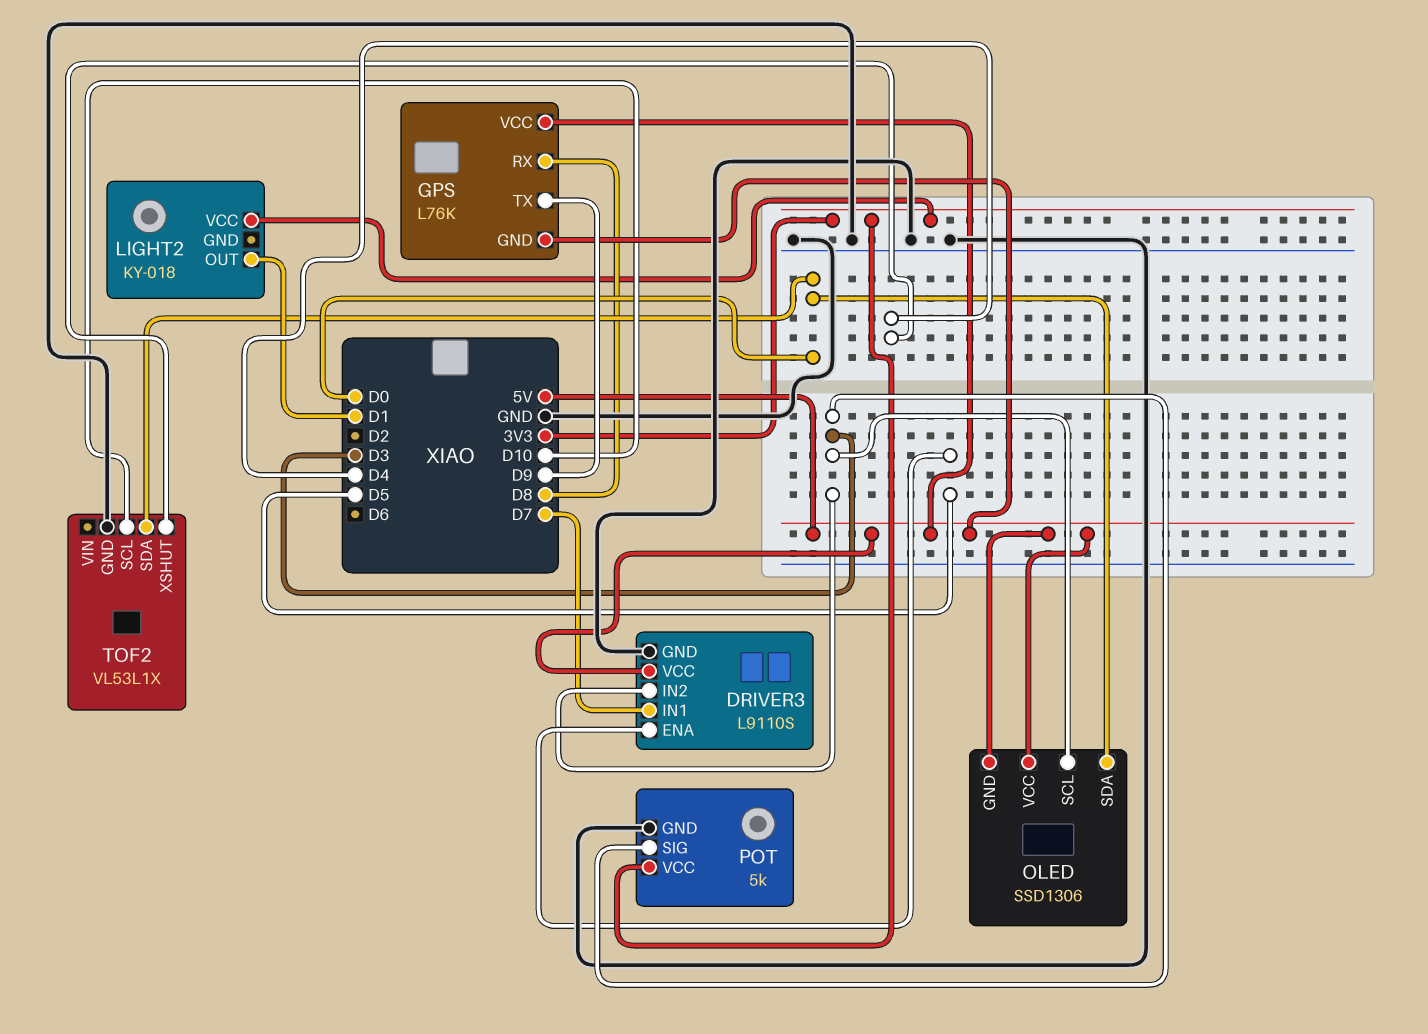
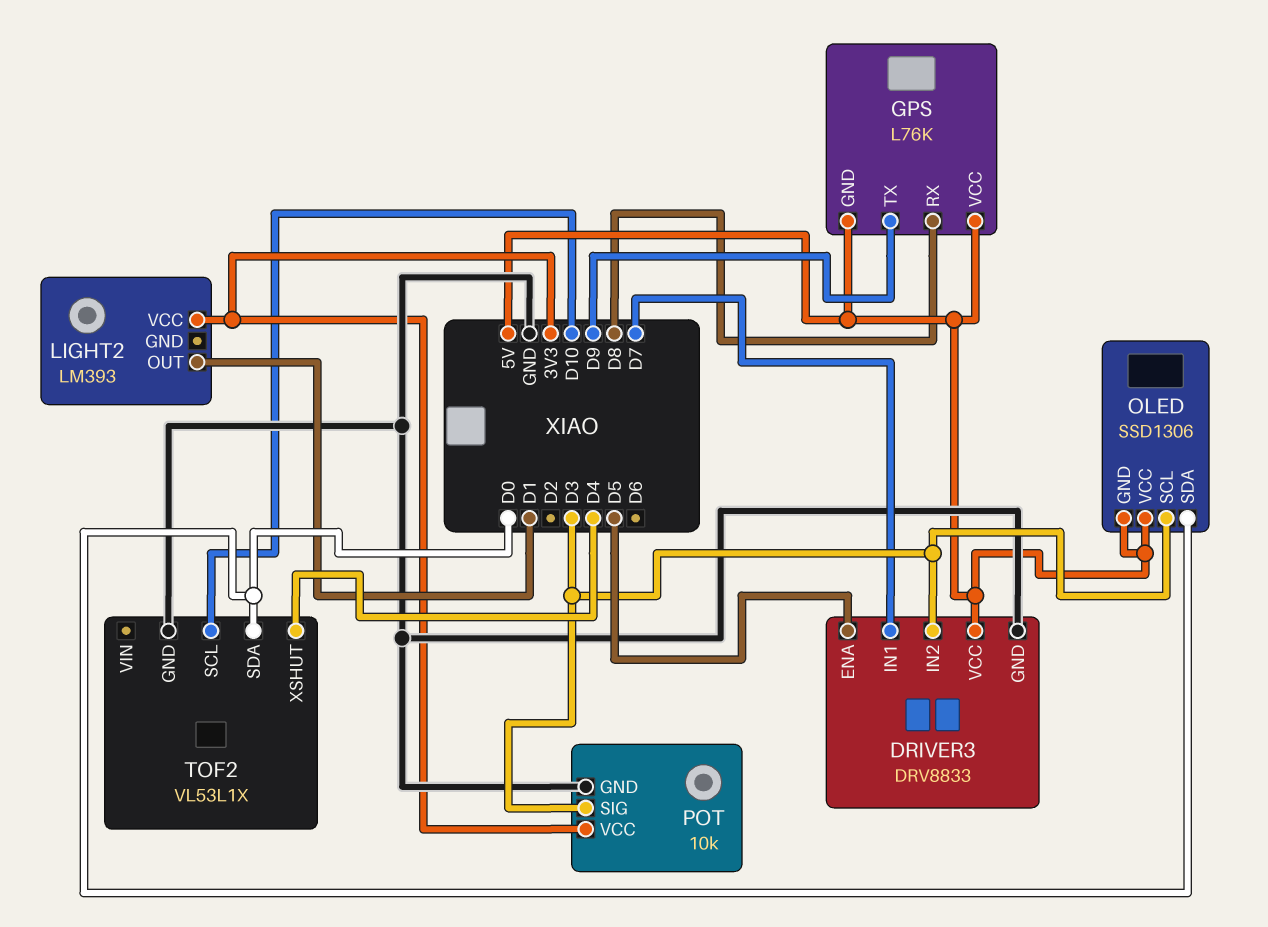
DRIVER3: L9110S -> DRV8833
LIGHT2: KY-018 -> LM393
POT: 5k -> 10k

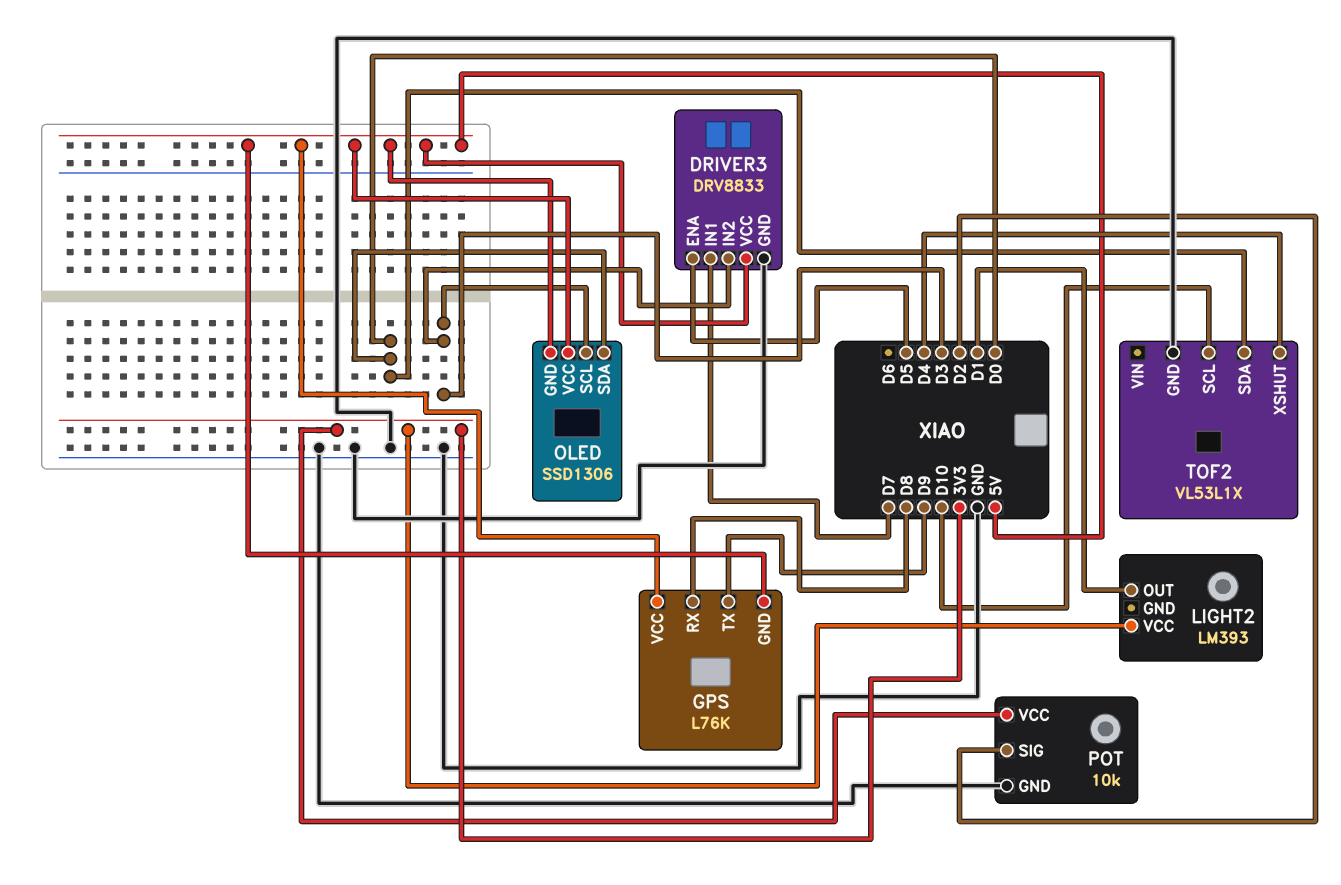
POT pin SIG: D3 -> D2

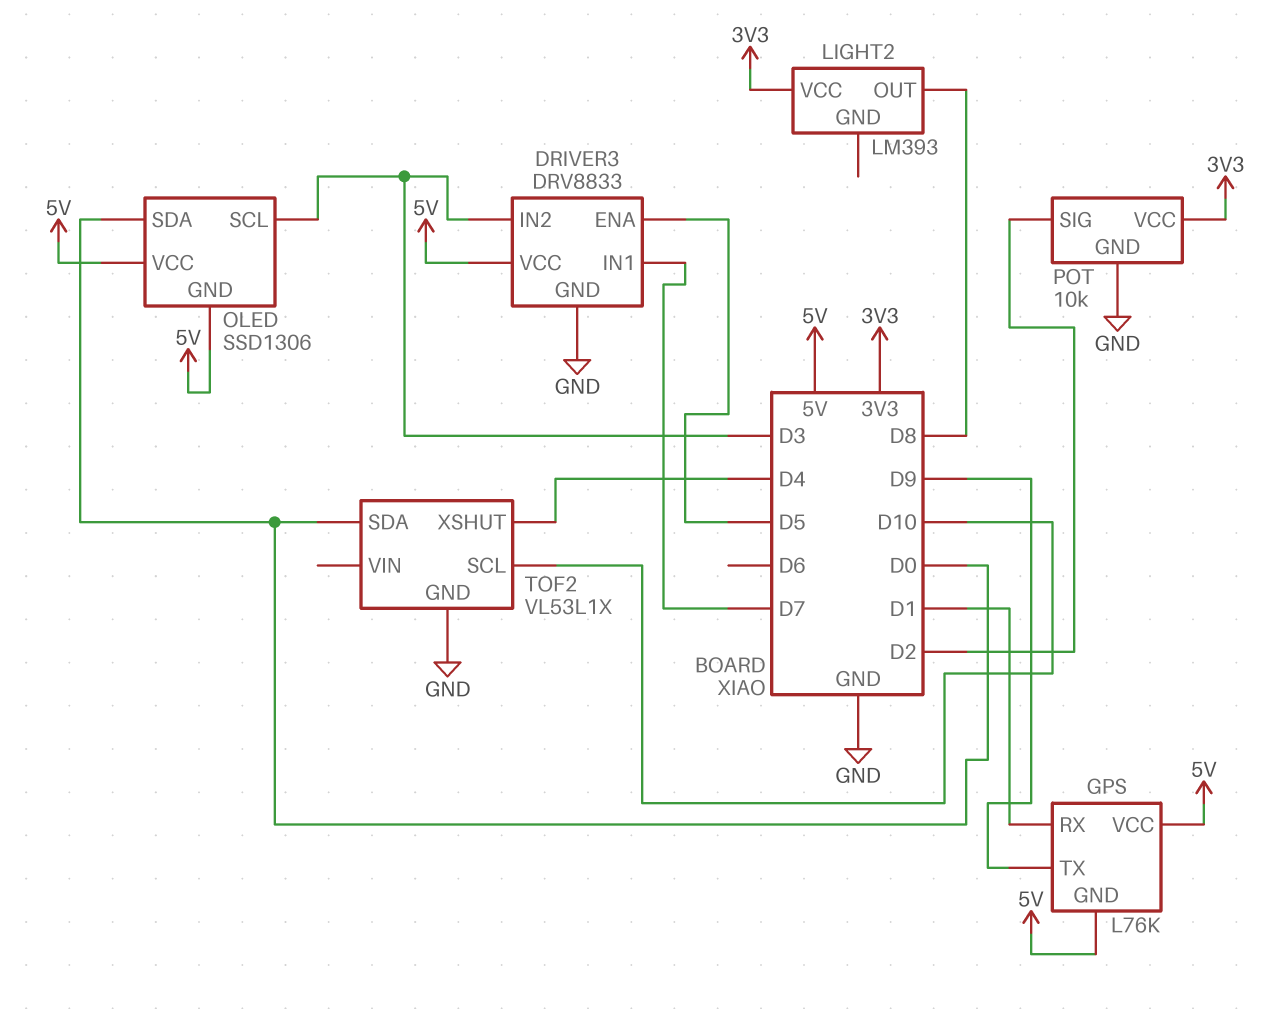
GPS pin RX: D8 -> D1
LIGHT2 pin OUT: D1 -> D8

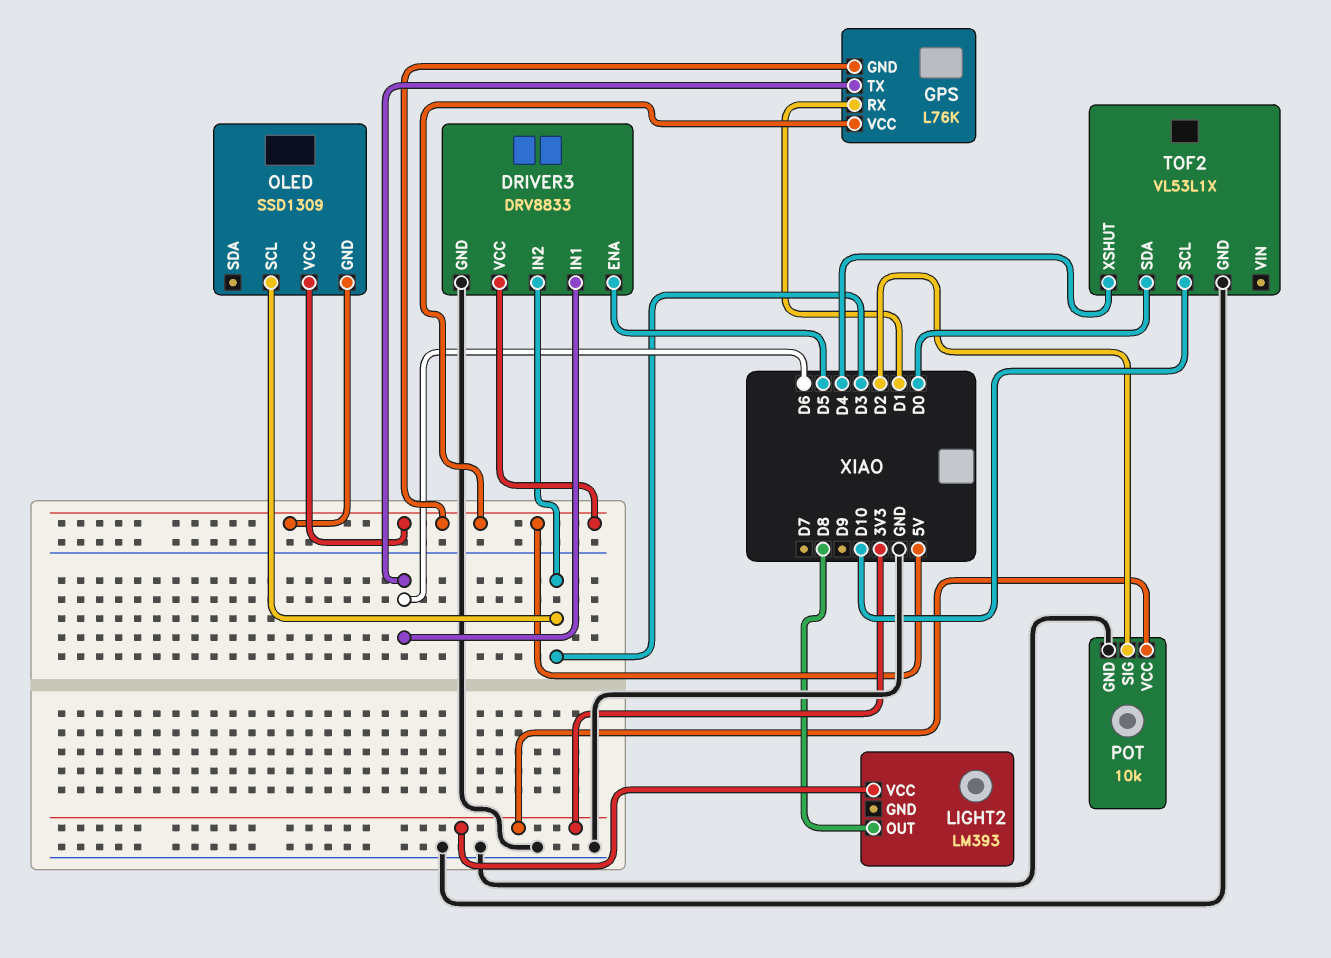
DRIVER3 pin IN1: D7 -> D6
GPS pin TX: D9 -> D6
OLED: SSD1306 -> SSD1309
OLED pin SDA: D0 -> none

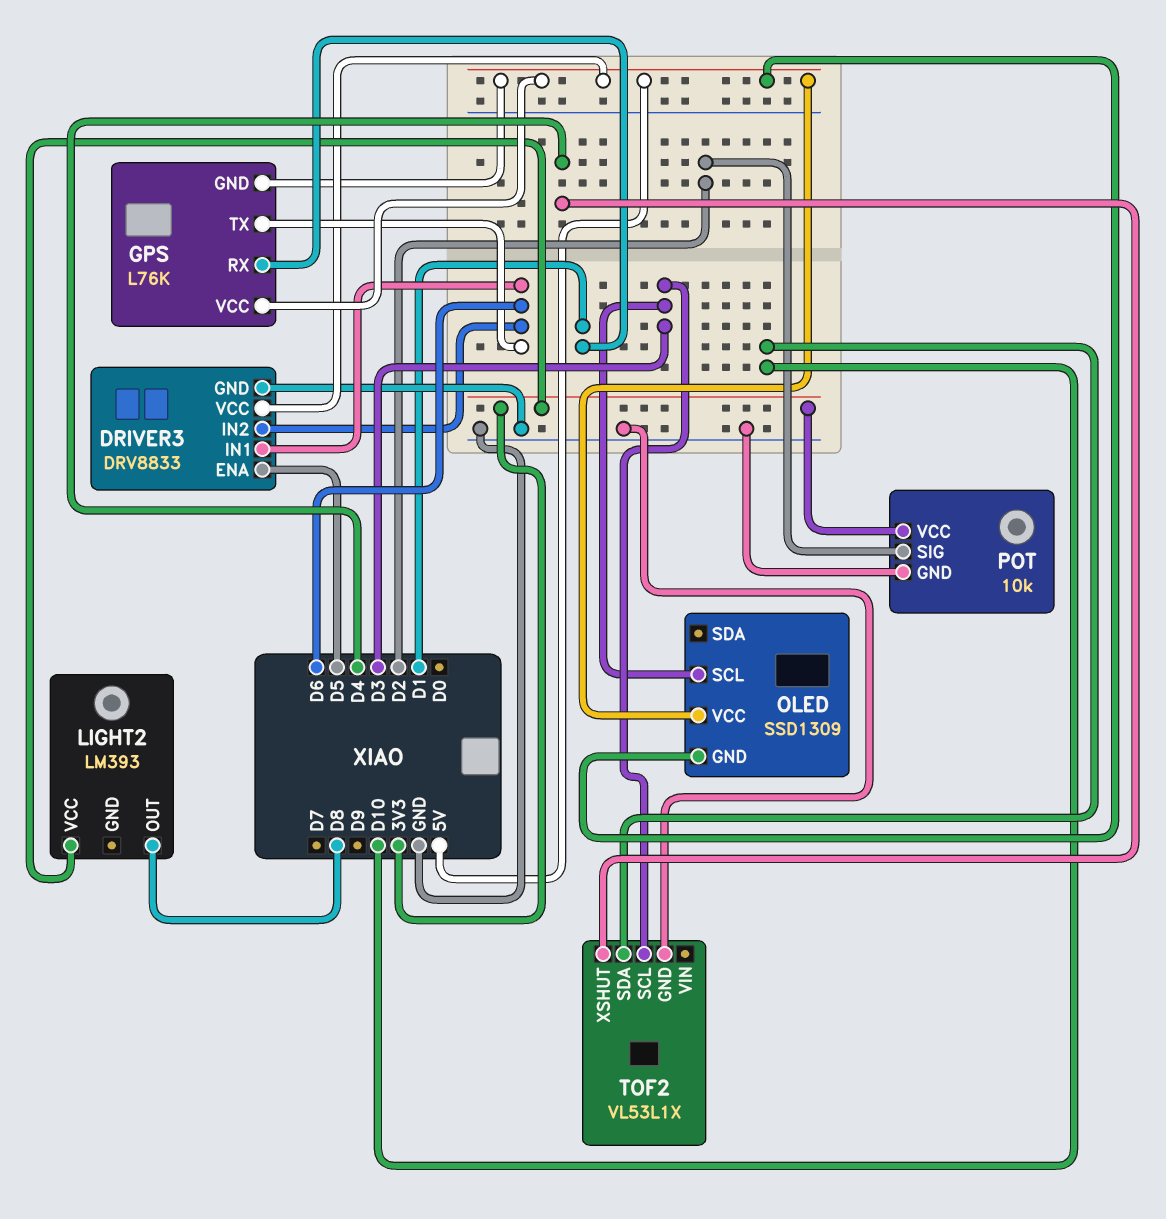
DRIVER3 pin IN2: D3 -> D6
TOF2 pin SCL: D10 -> D3
TOF2 pin SDA: D0 -> D10

